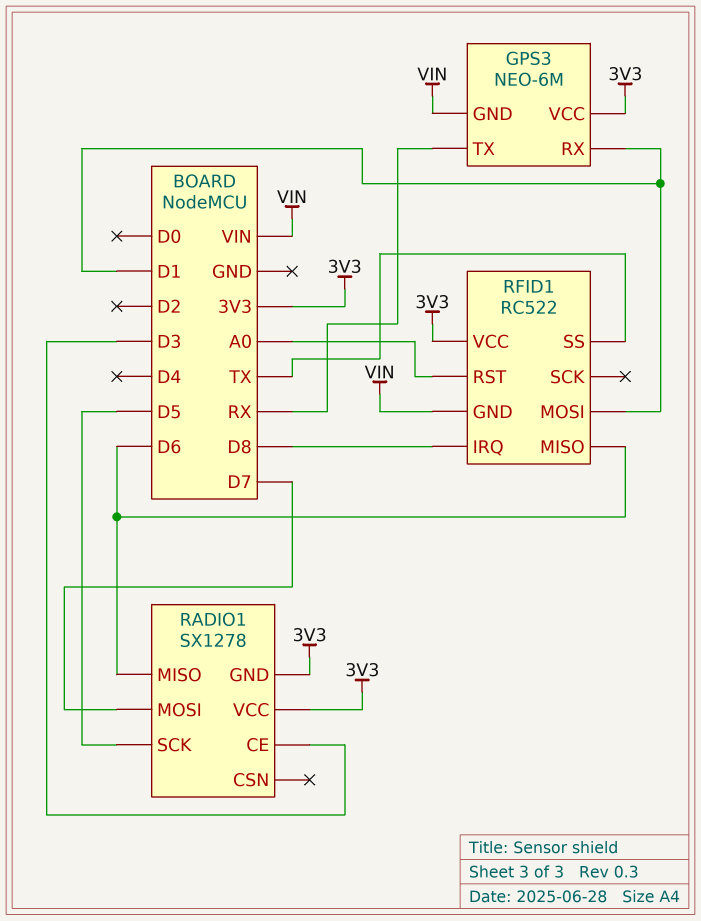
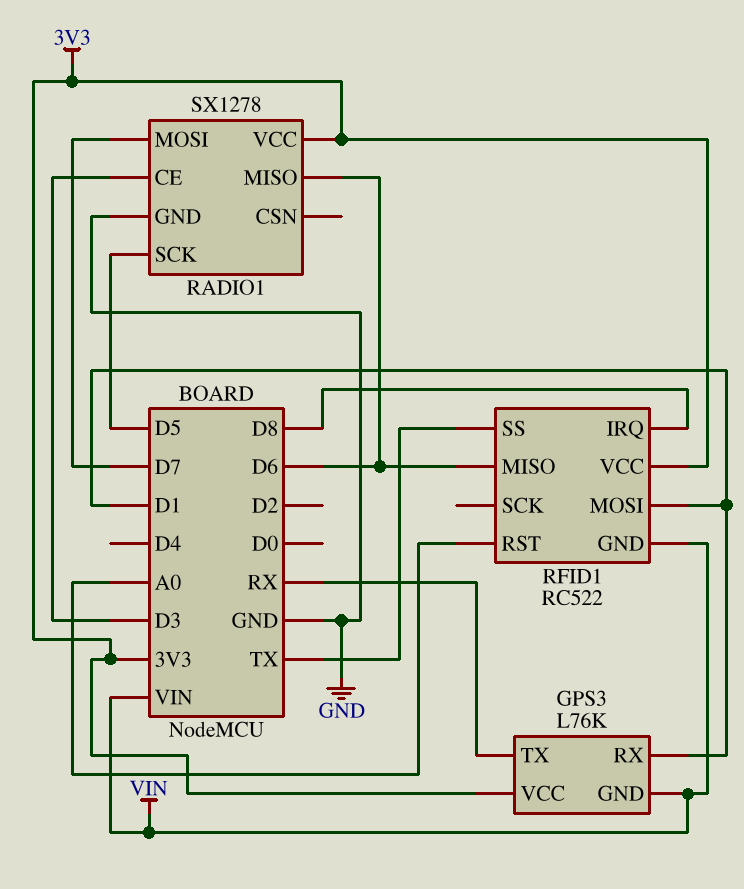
GPS3: NEO-6M -> L76K
RADIO1 pin GND: 3V3 -> GND

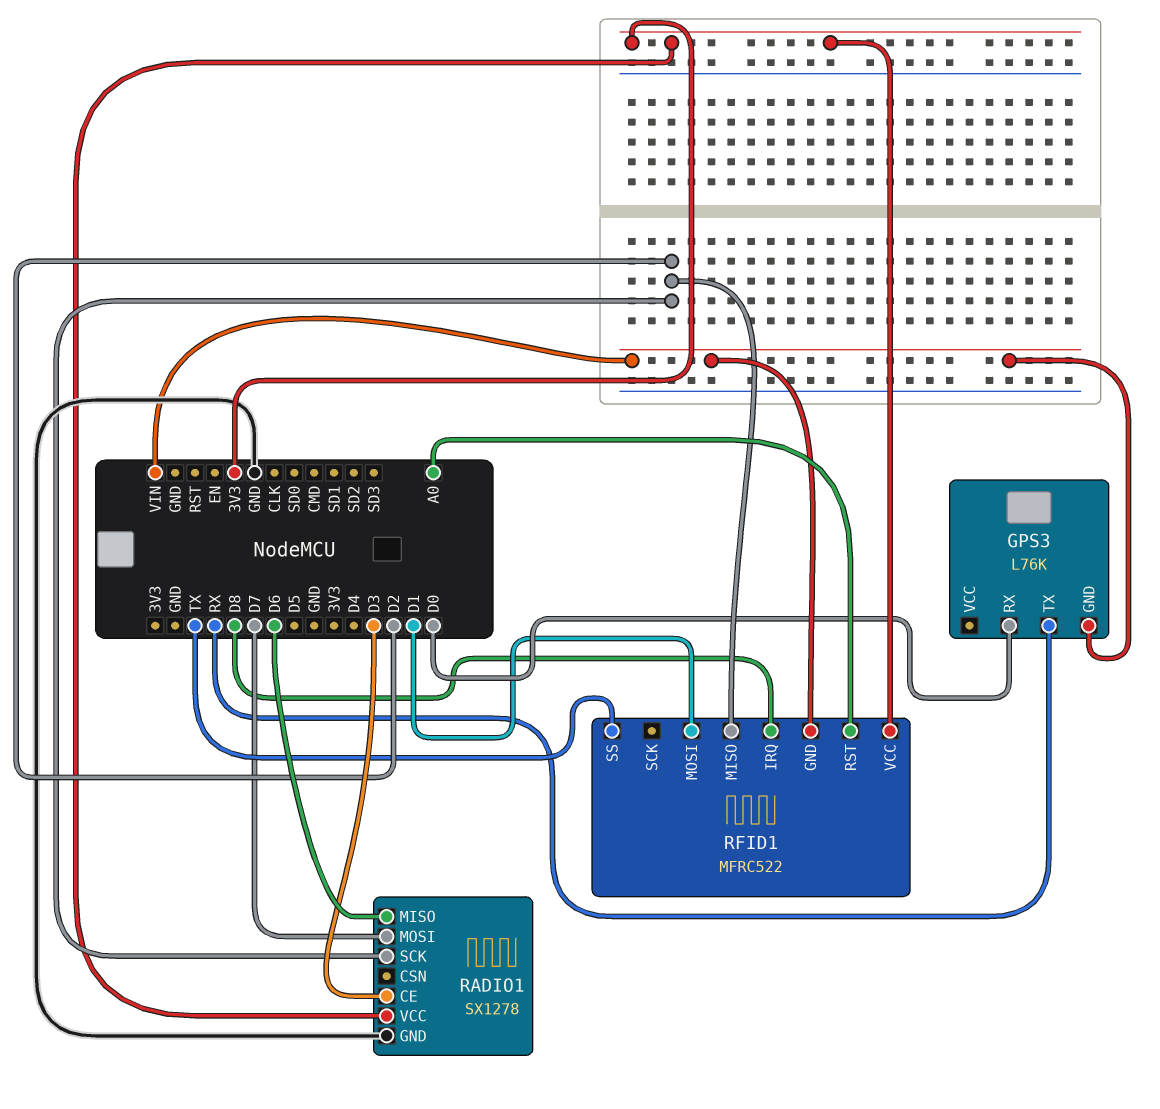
GPS3 pin RX: D1 -> D0
GPS3 pin VCC: 3V3 -> none
RADIO1 pin SCK: D5 -> D2
RFID1: RC522 -> MFRC522
RFID1 pin MISO: D6 -> D2

